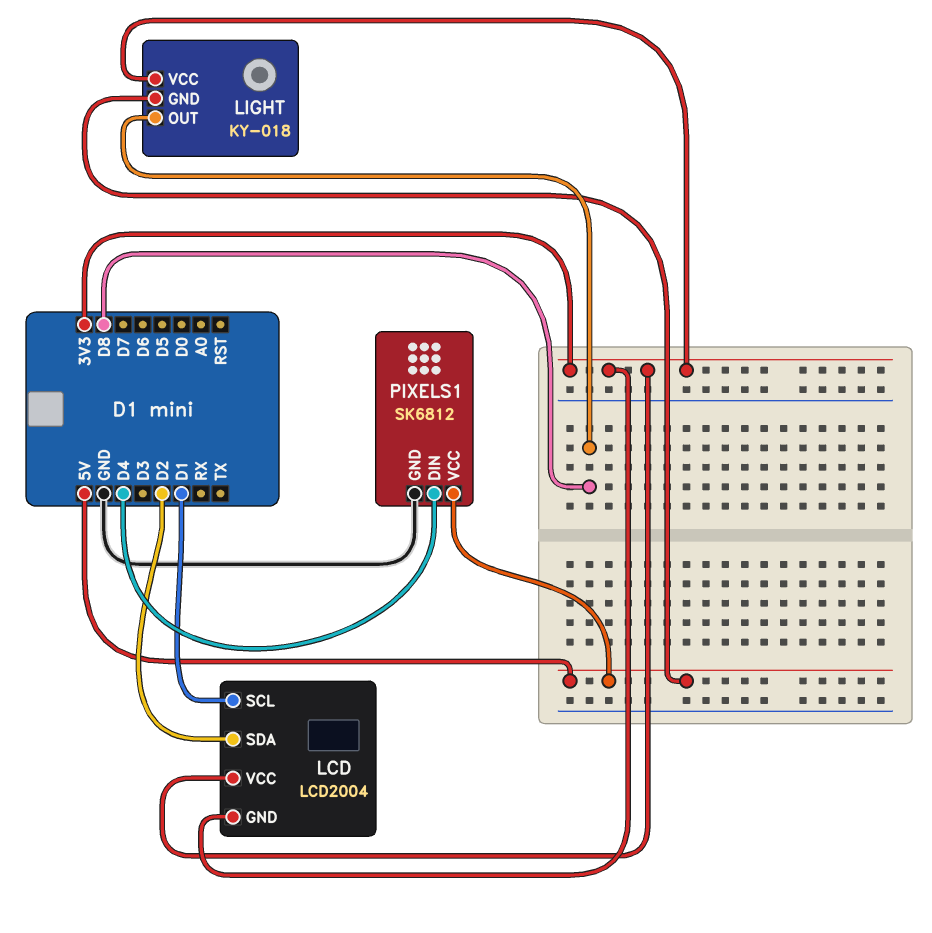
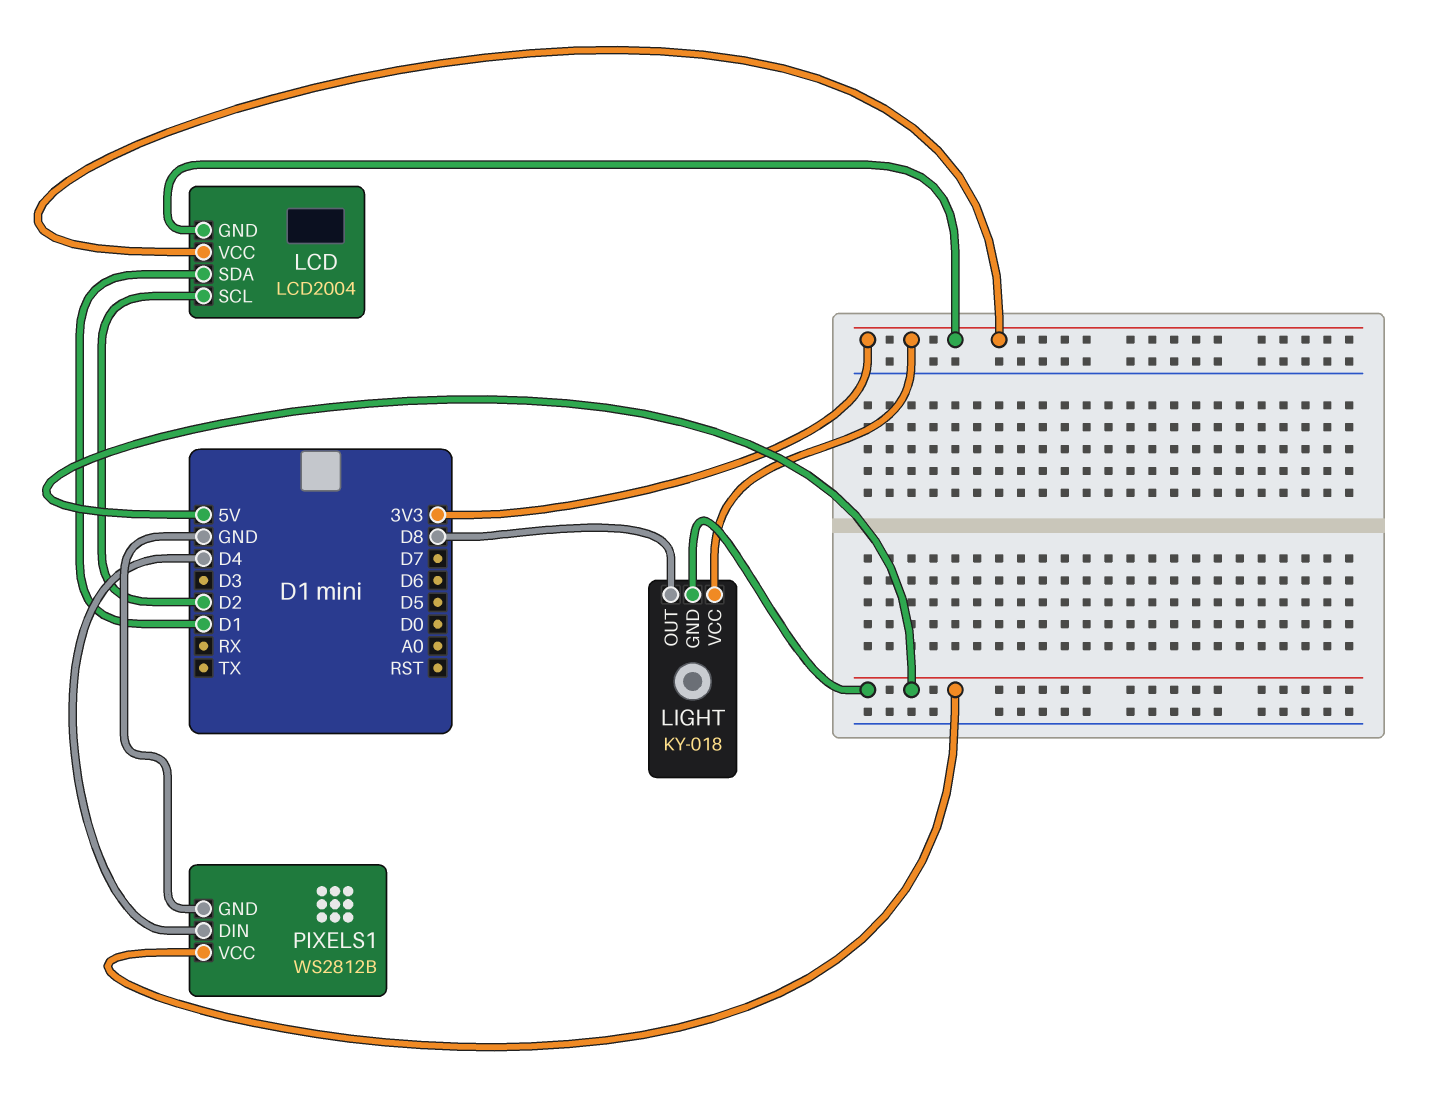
LCD pin SCL: D1 -> D2
LCD pin SDA: D2 -> D1
PIXELS1: SK6812 -> WS2812B

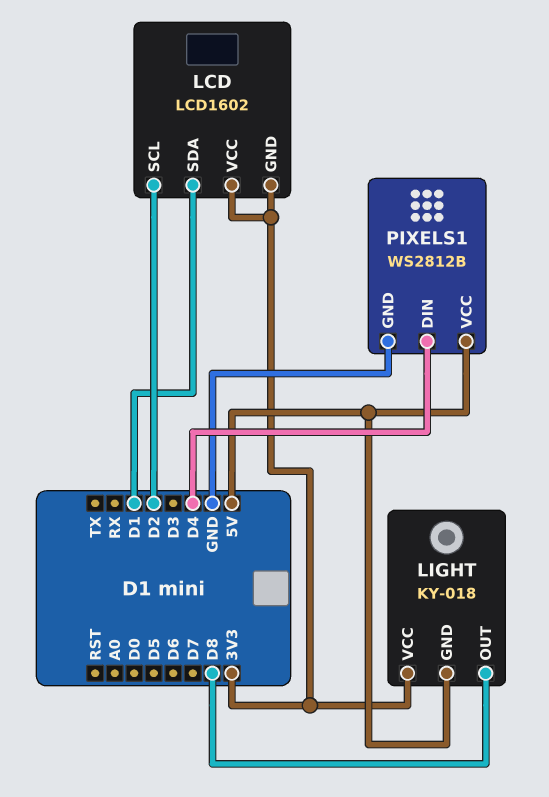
LCD: LCD2004 -> LCD1602

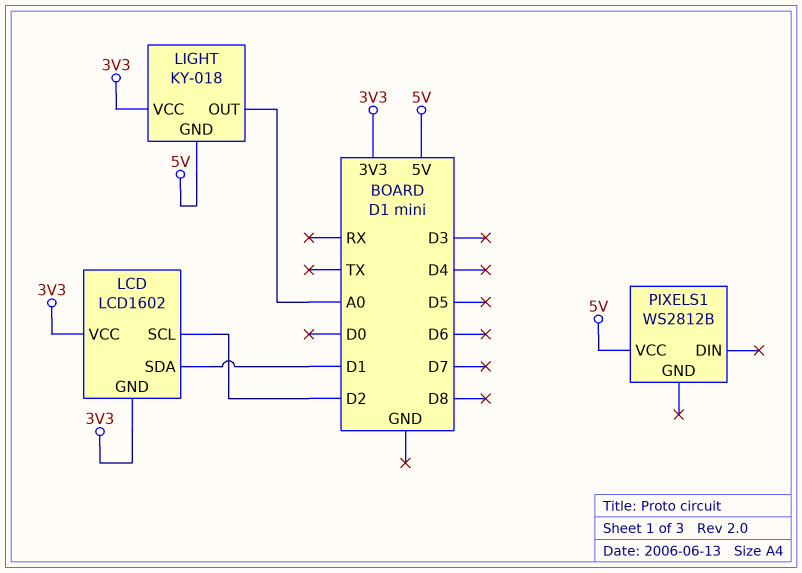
LIGHT pin OUT: D8 -> A0
PIXELS1 pin DIN: D4 -> none
PIXELS1 pin GND: GND -> none

